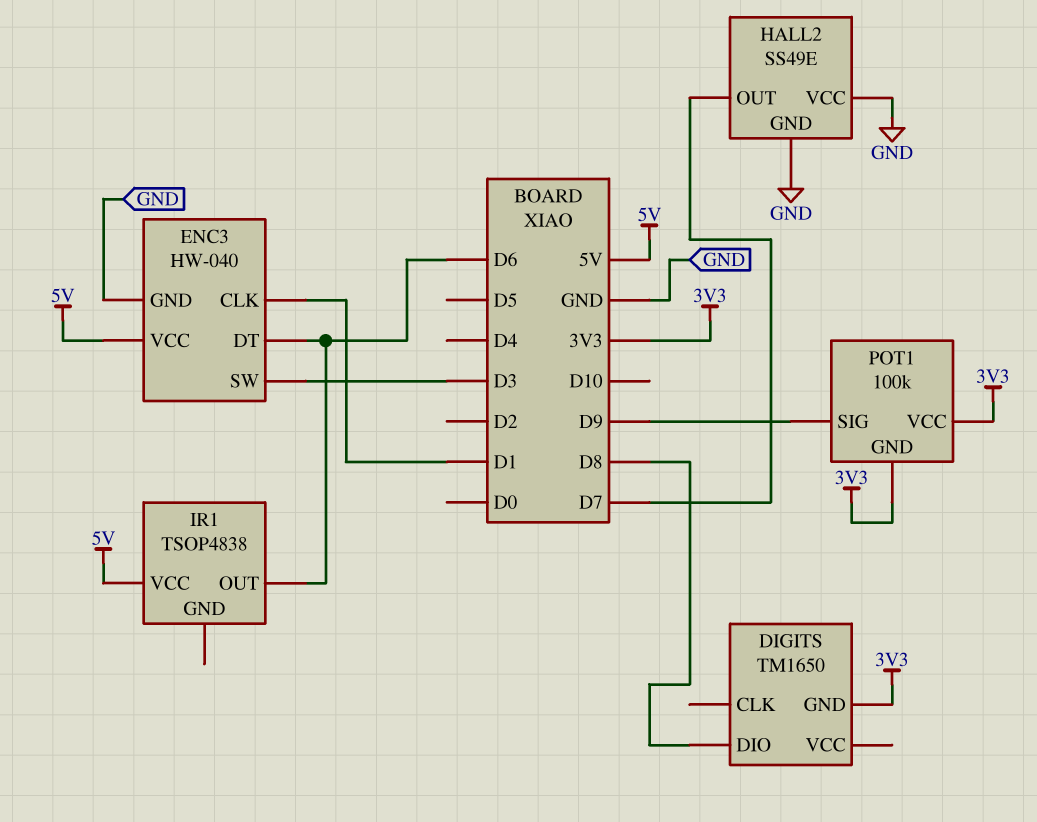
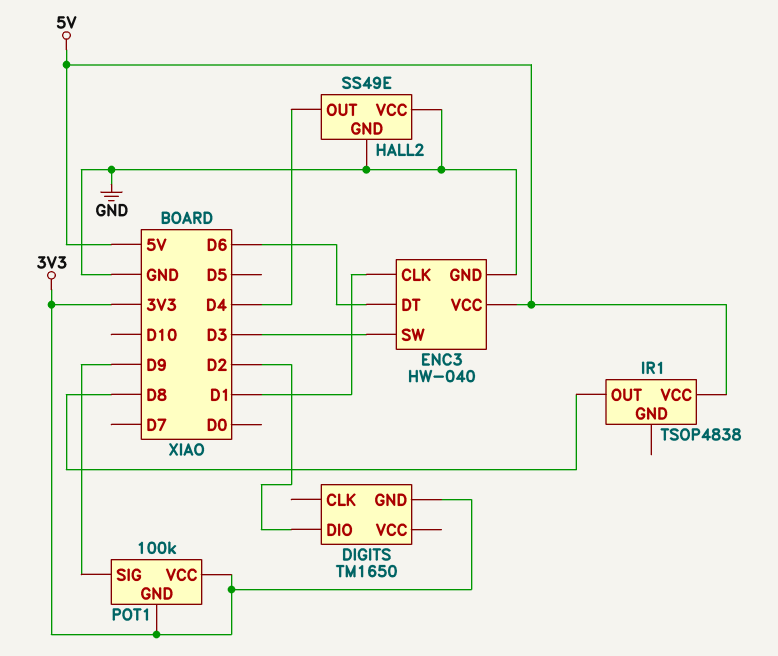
DIGITS pin DIO: D8 -> D2
HALL2 pin OUT: D7 -> D4
IR1 pin OUT: D6 -> D8

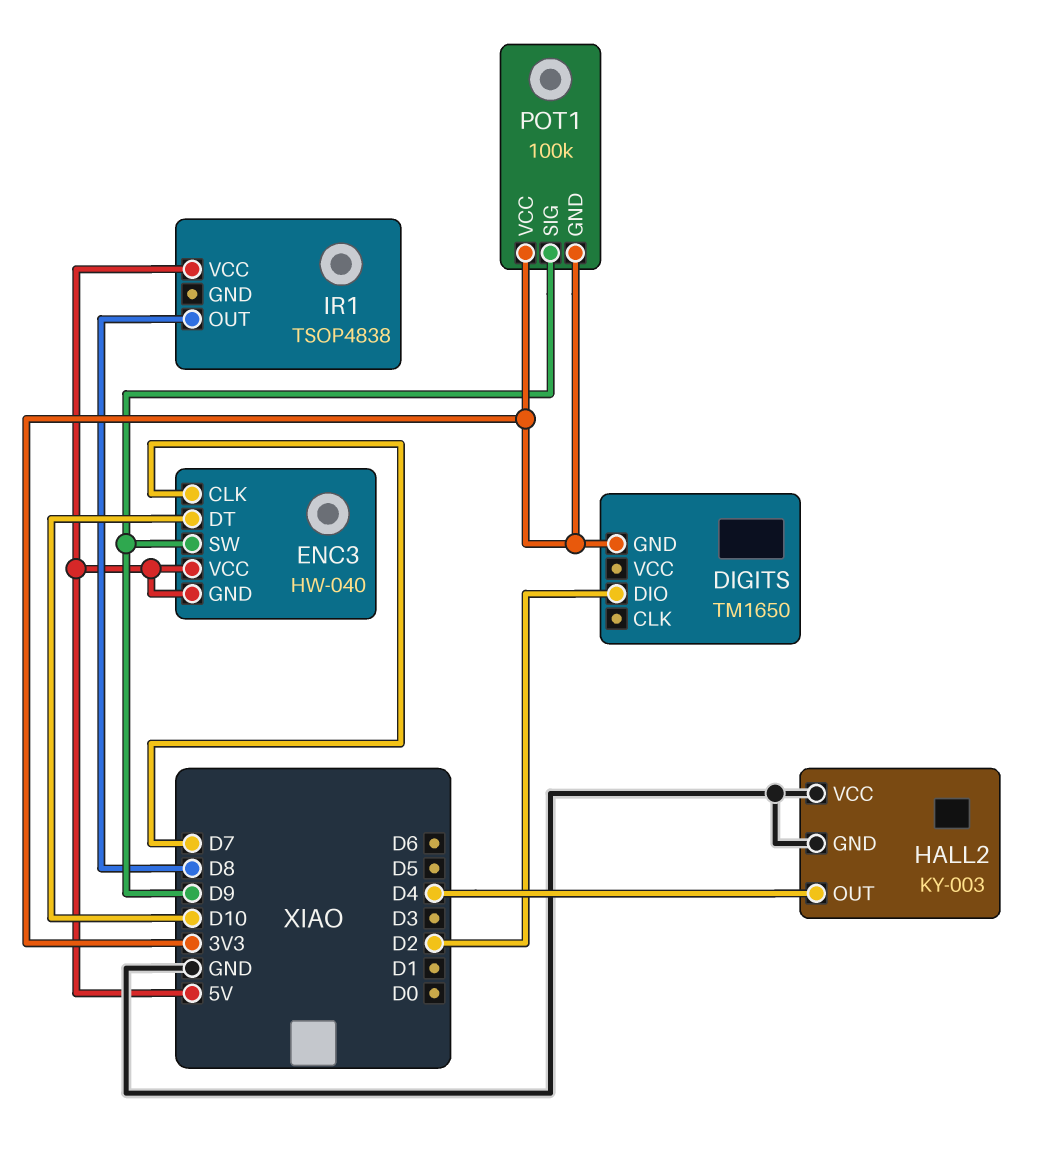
ENC3 pin CLK: D1 -> D7
ENC3 pin DT: D6 -> D10
ENC3 pin GND: GND -> 5V
ENC3 pin SW: D3 -> D9
HALL2: SS49E -> KY-003

